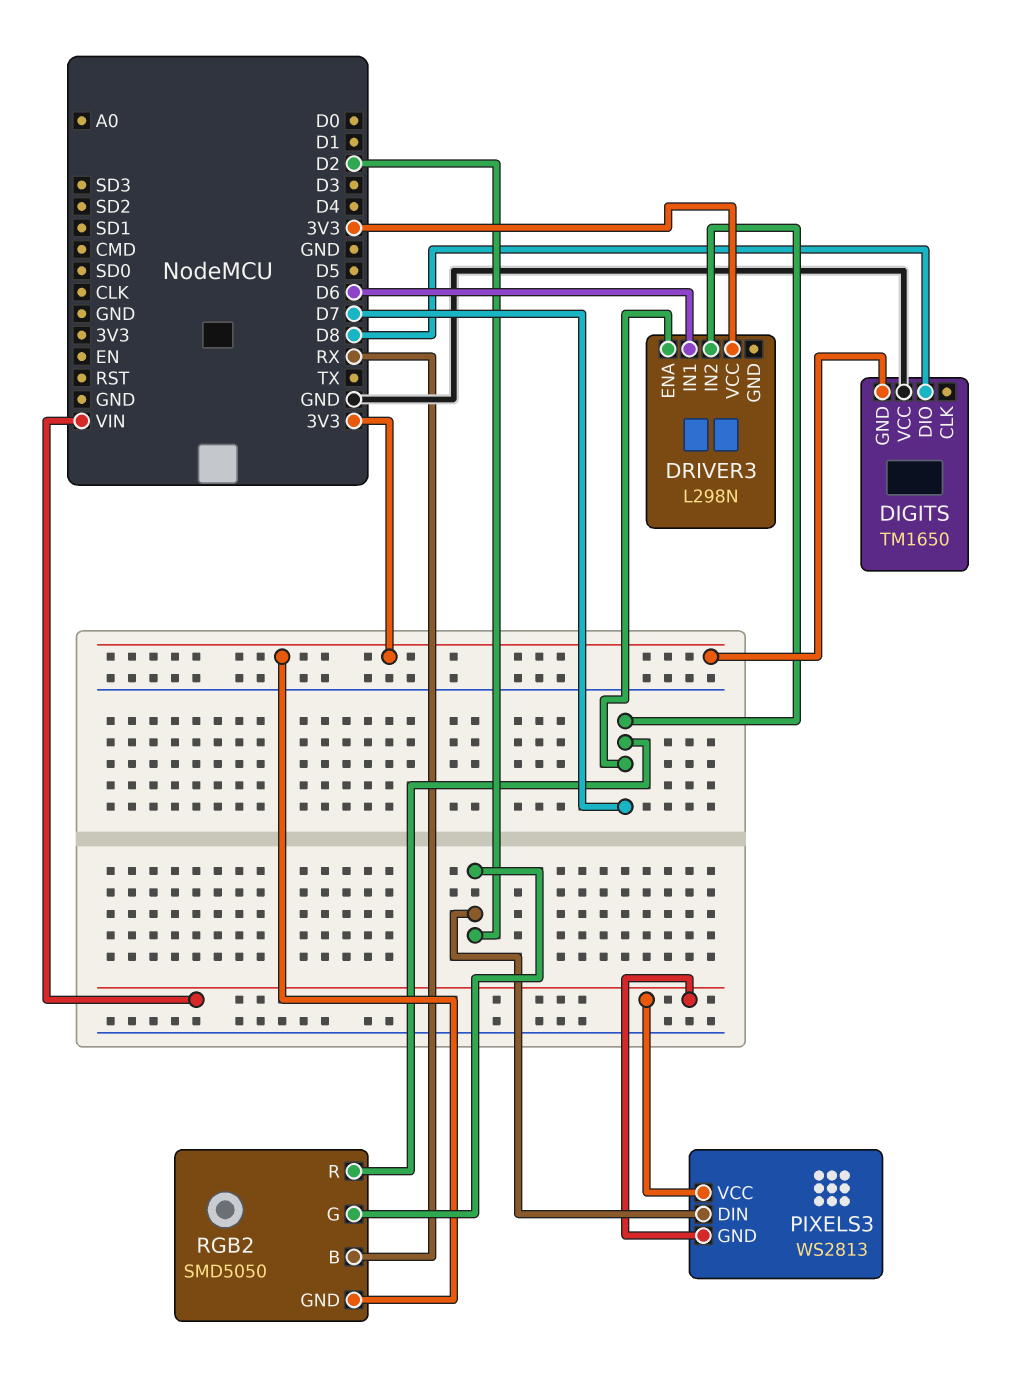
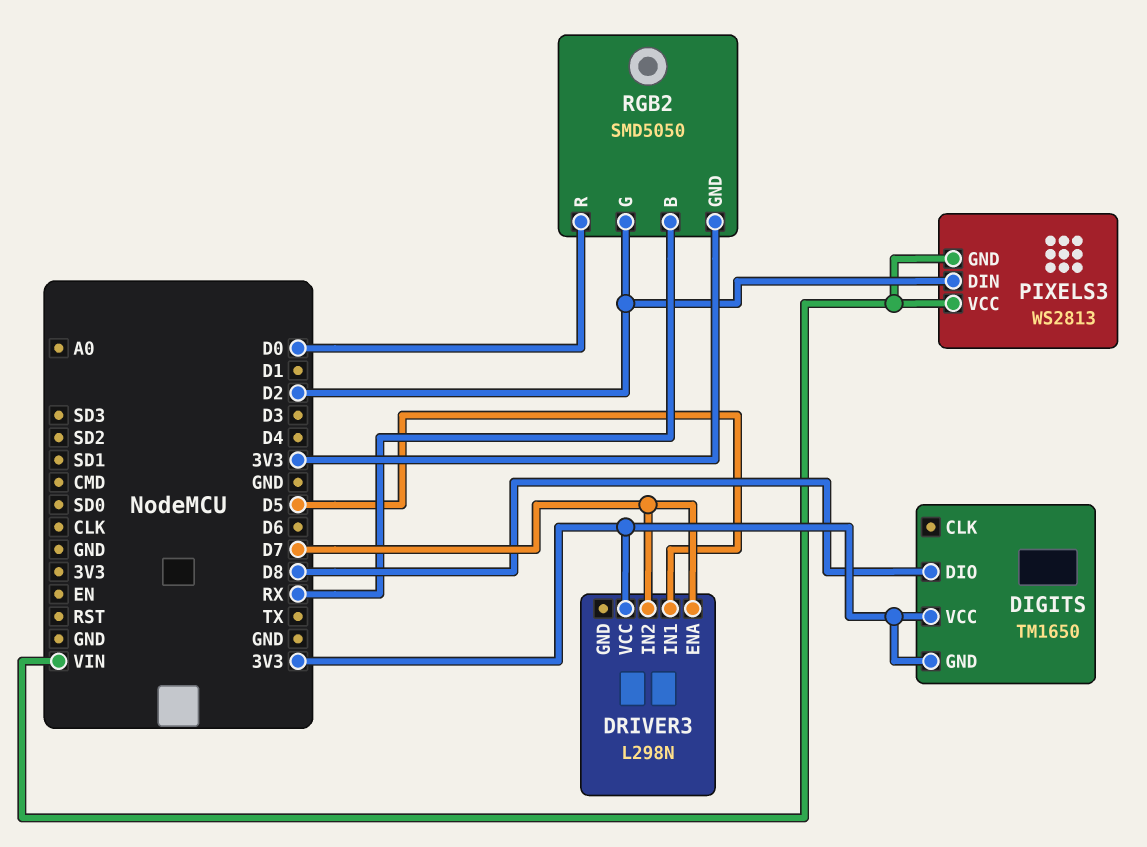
DIGITS pin VCC: GND -> 3V3
DRIVER3 pin IN1: D6 -> D5
RGB2 pin R: D7 -> D0

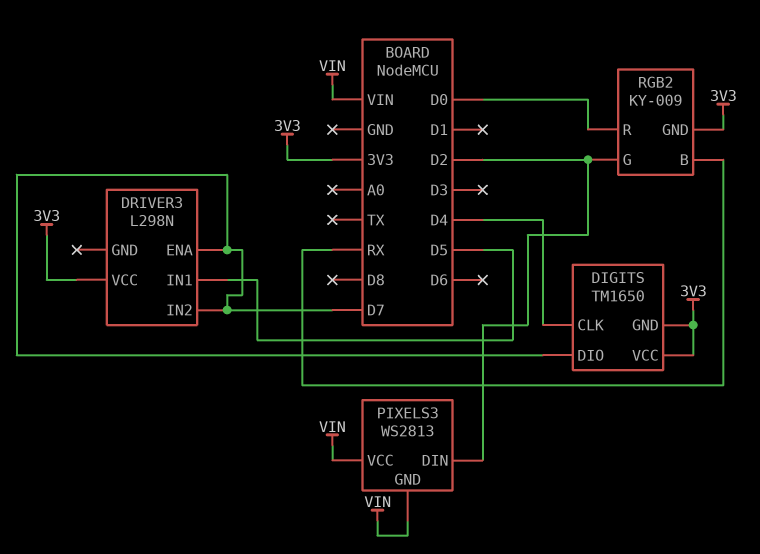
DIGITS pin CLK: none -> D4
DIGITS pin DIO: D8 -> D7
RGB2: SMD5050 -> KY-009

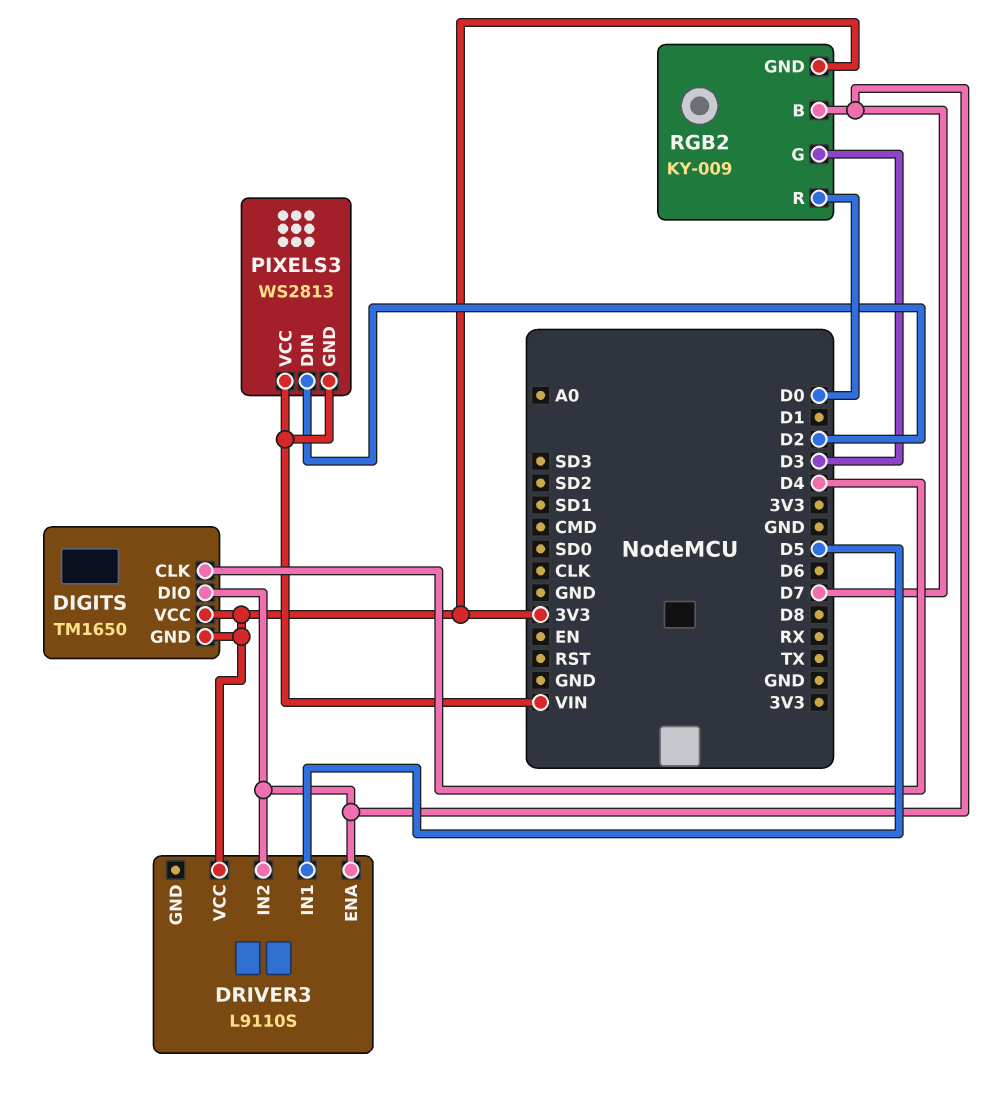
DRIVER3: L298N -> L9110S
RGB2 pin B: RX -> D7
RGB2 pin G: D2 -> D3

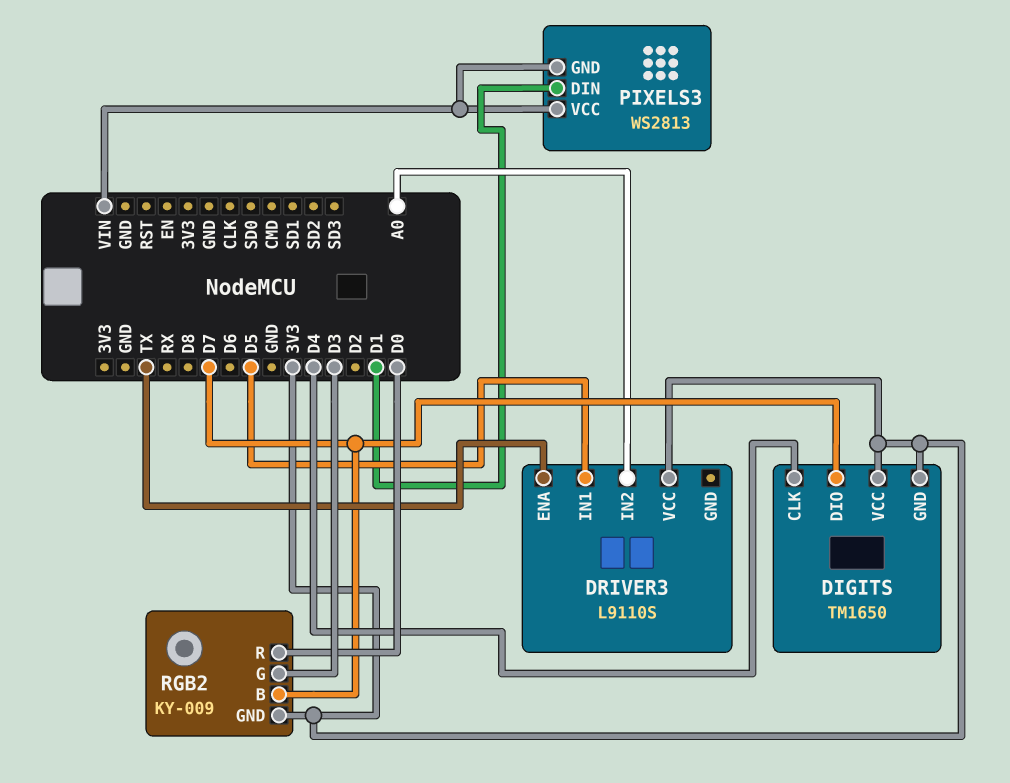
DRIVER3 pin ENA: D7 -> TX
DRIVER3 pin IN2: D7 -> A0
PIXELS3 pin DIN: D2 -> D1

